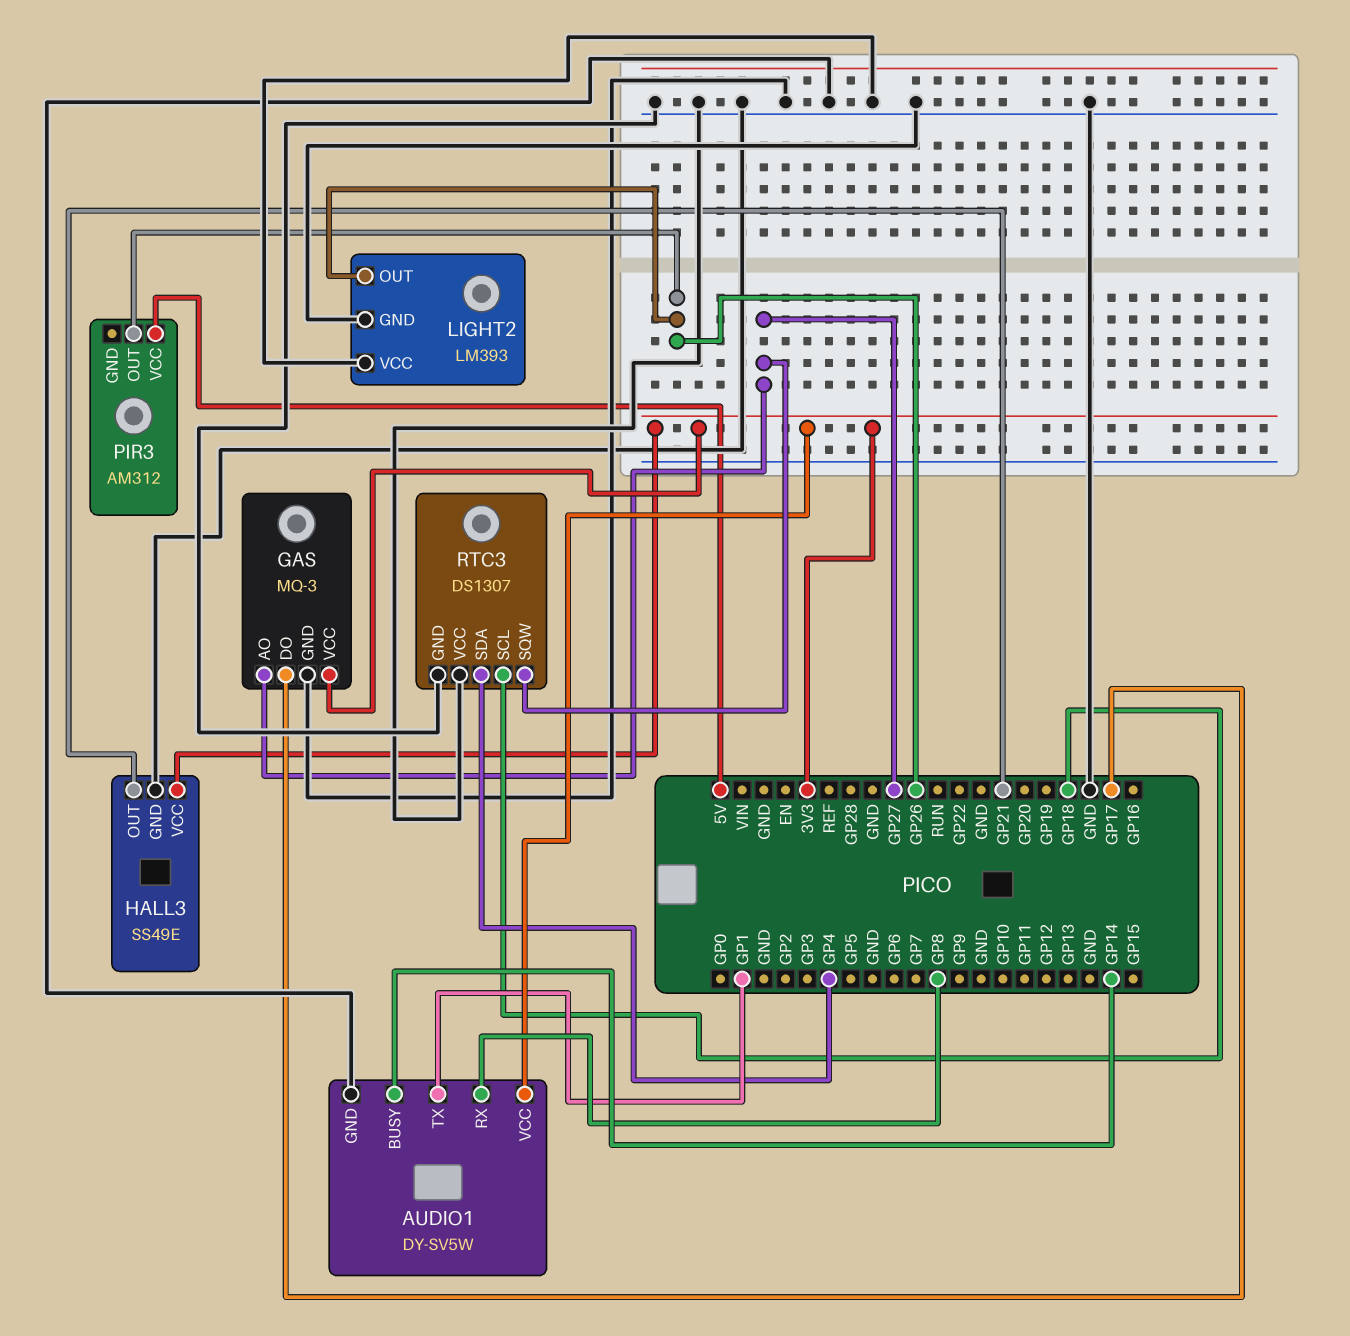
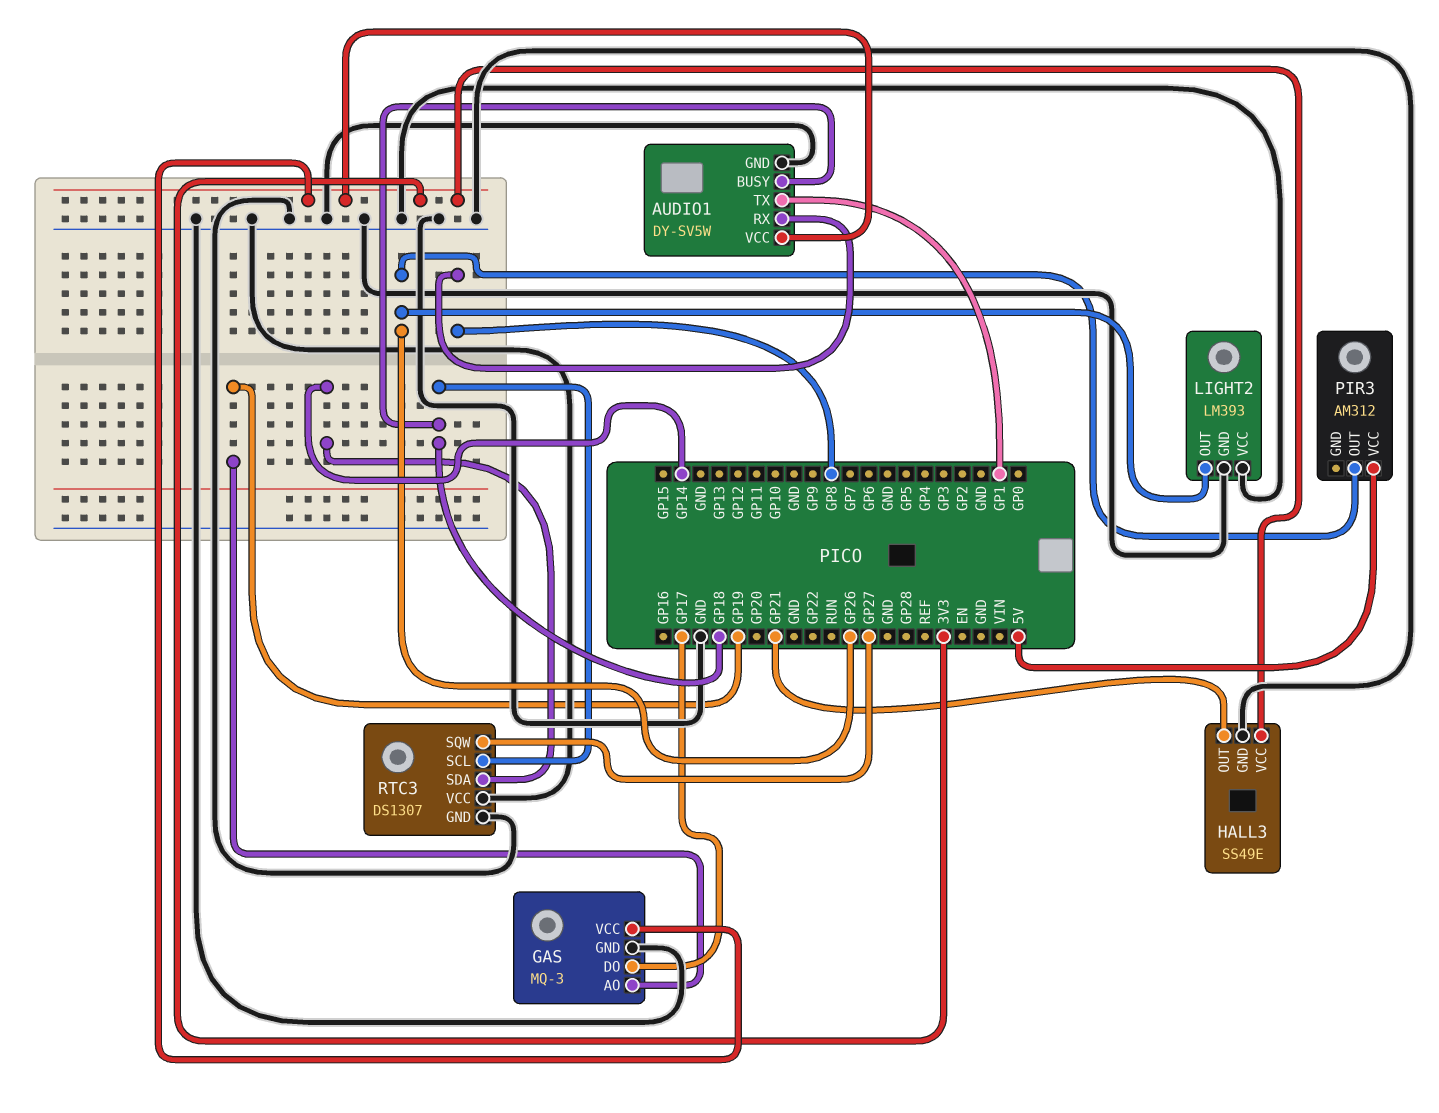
AUDIO1 pin BUSY: GP14 -> GP18
GAS pin AO: GP27 -> GP19
RTC3 pin SDA: GP4 -> GP14

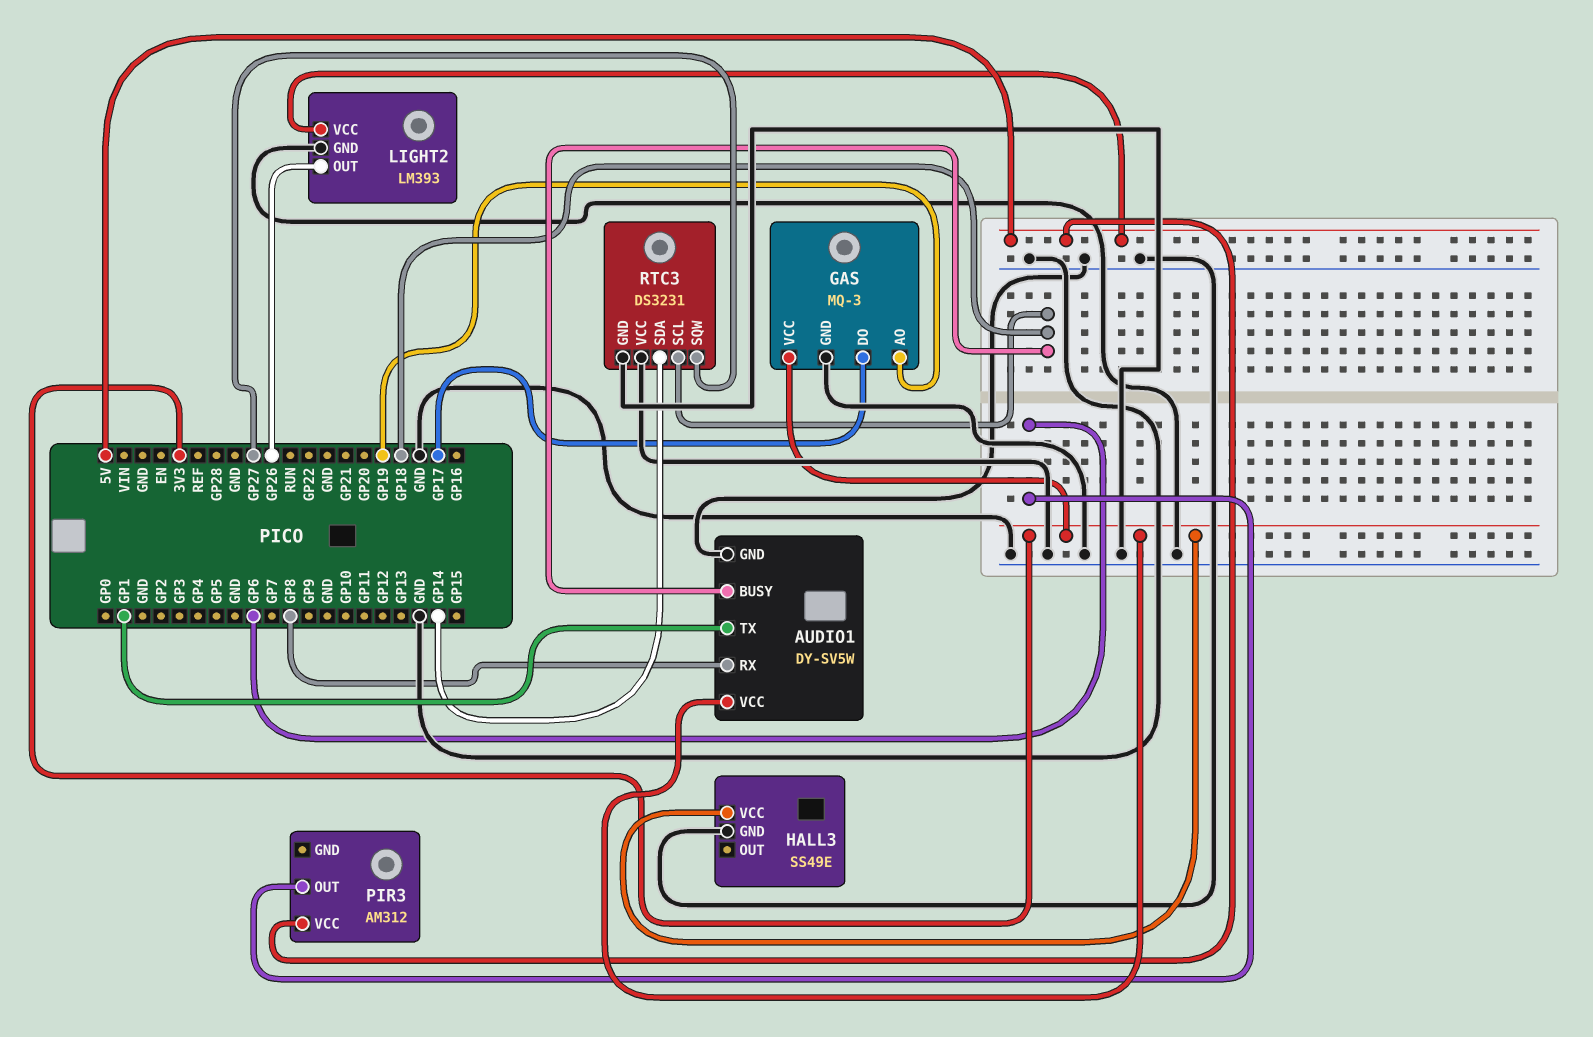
HALL3 pin OUT: GP21 -> none
LIGHT2 pin VCC: GND -> 5V
PIR3 pin OUT: GP26 -> GP6
RTC3: DS1307 -> DS3231

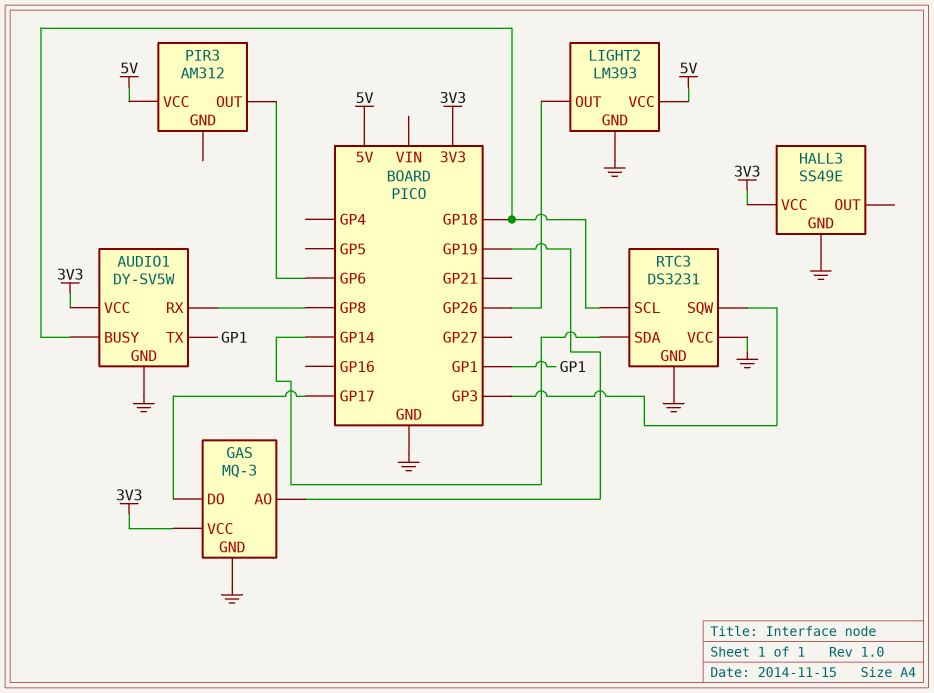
RTC3 pin SQW: GP27 -> GP3

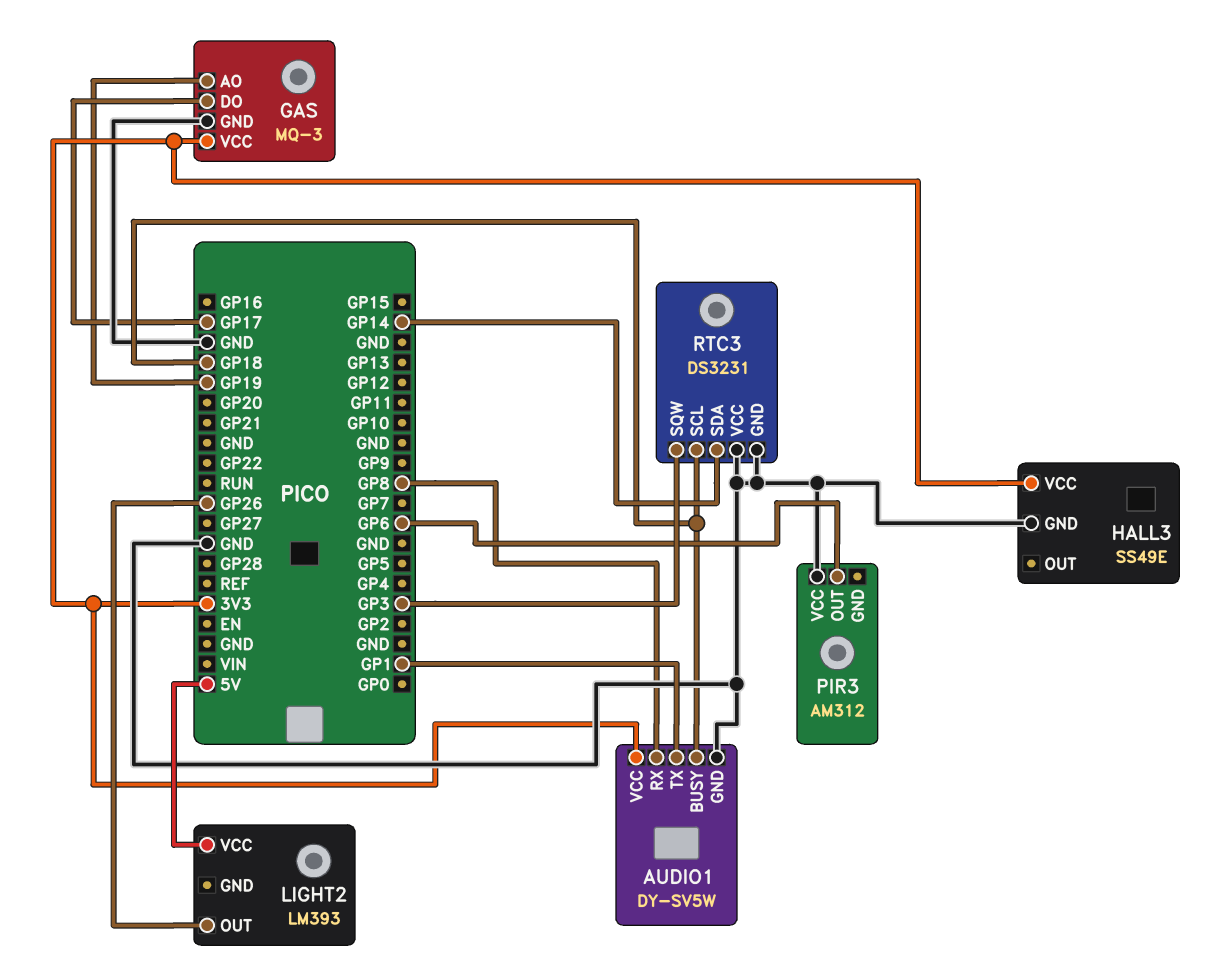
LIGHT2 pin GND: GND -> none
PIR3 pin VCC: 5V -> GND

